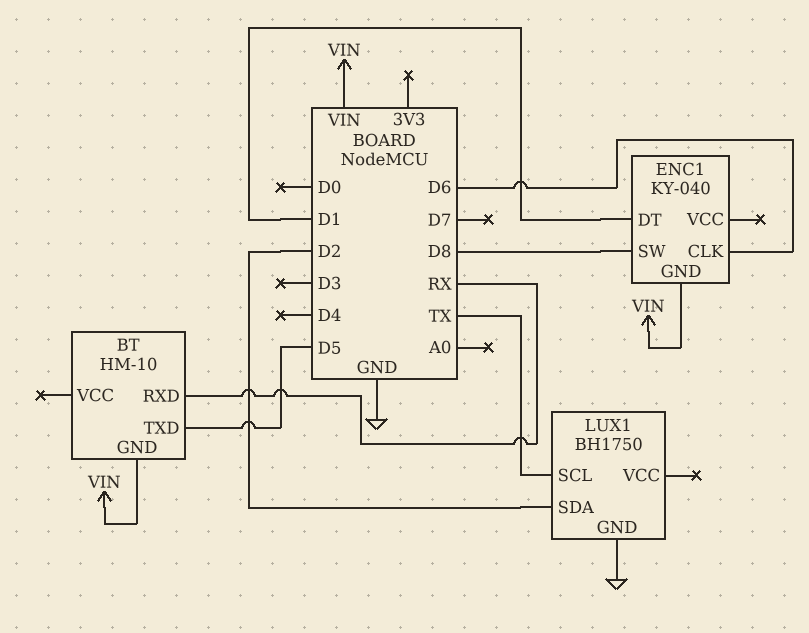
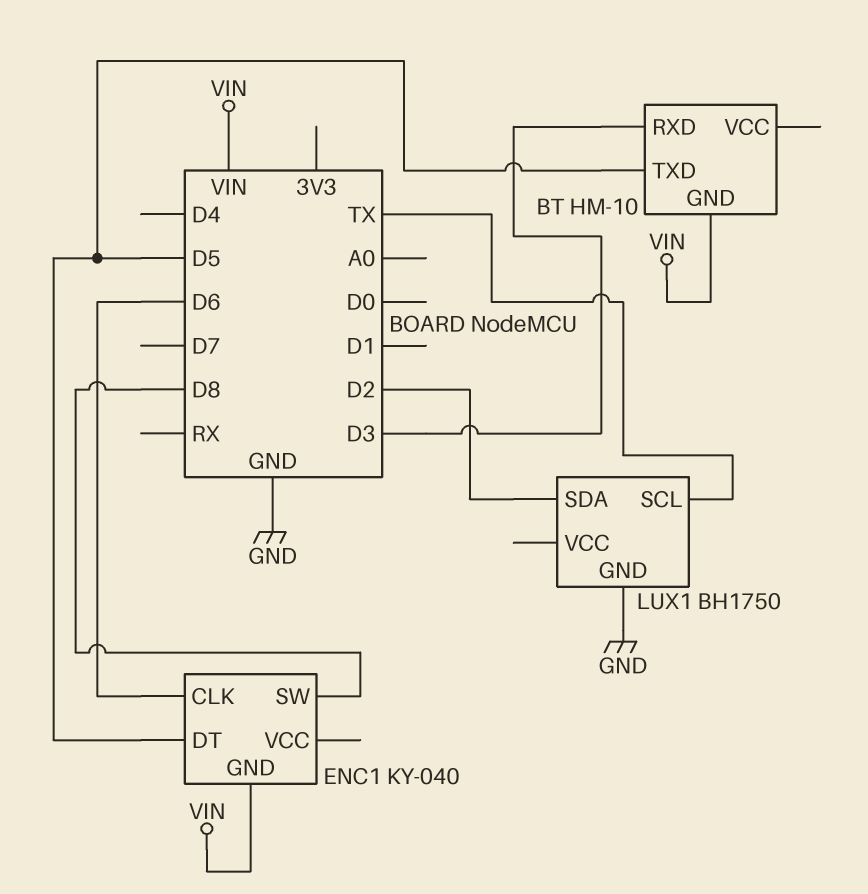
BT pin RXD: RX -> D3
ENC1 pin DT: D1 -> D5

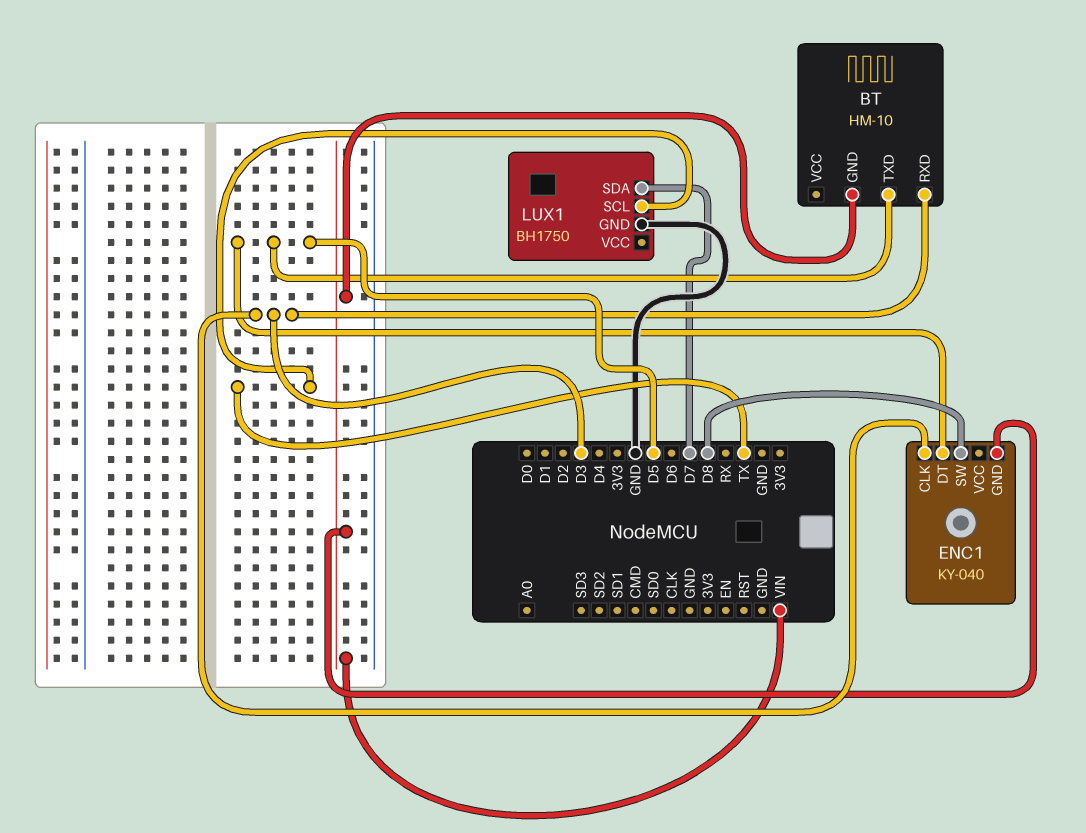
ENC1 pin CLK: D6 -> D3
LUX1 pin SDA: D2 -> D7

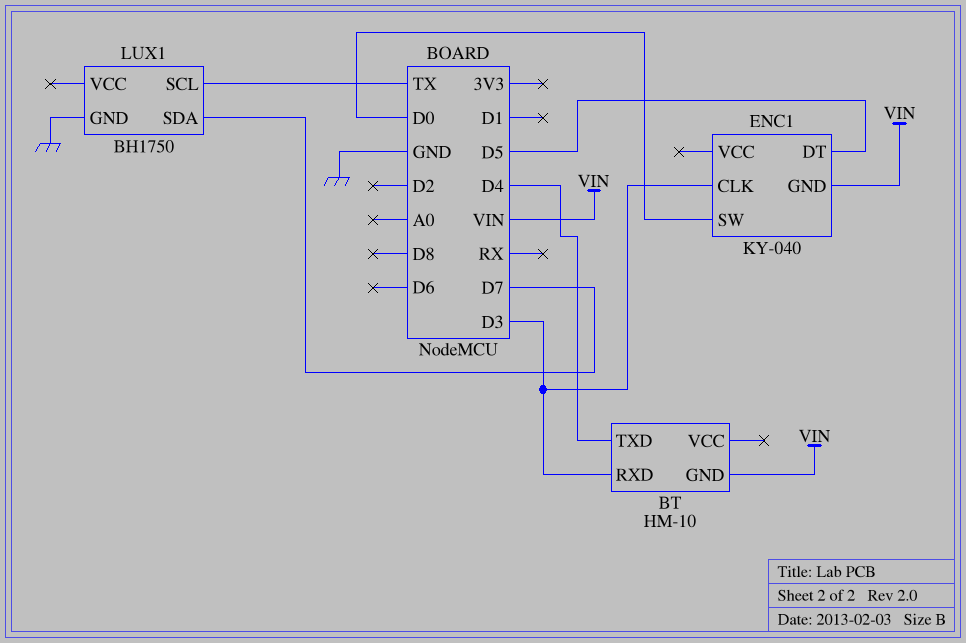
BT pin TXD: D5 -> D4
ENC1 pin SW: D8 -> D0

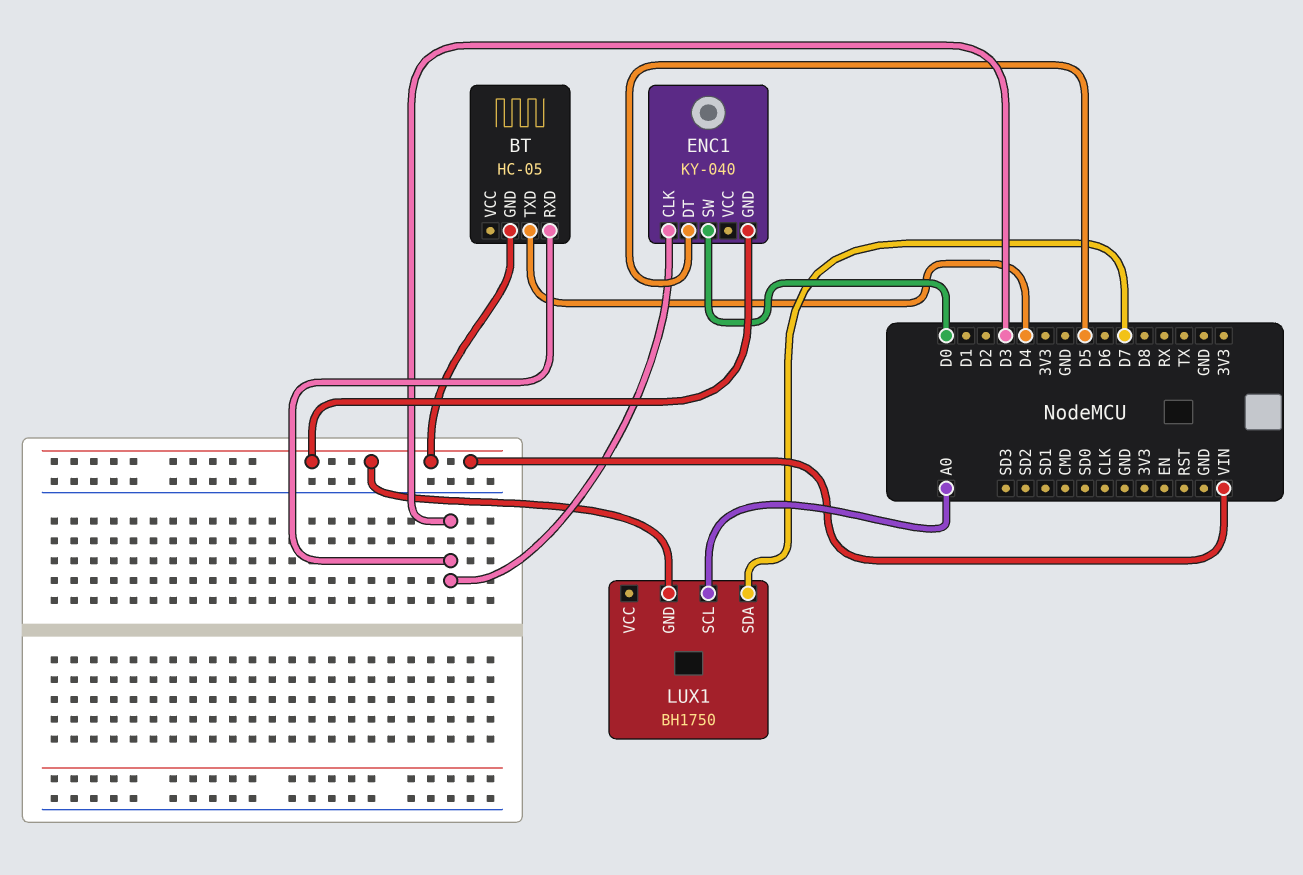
BT: HM-10 -> HC-05
LUX1 pin GND: GND -> VIN
LUX1 pin SCL: TX -> A0

